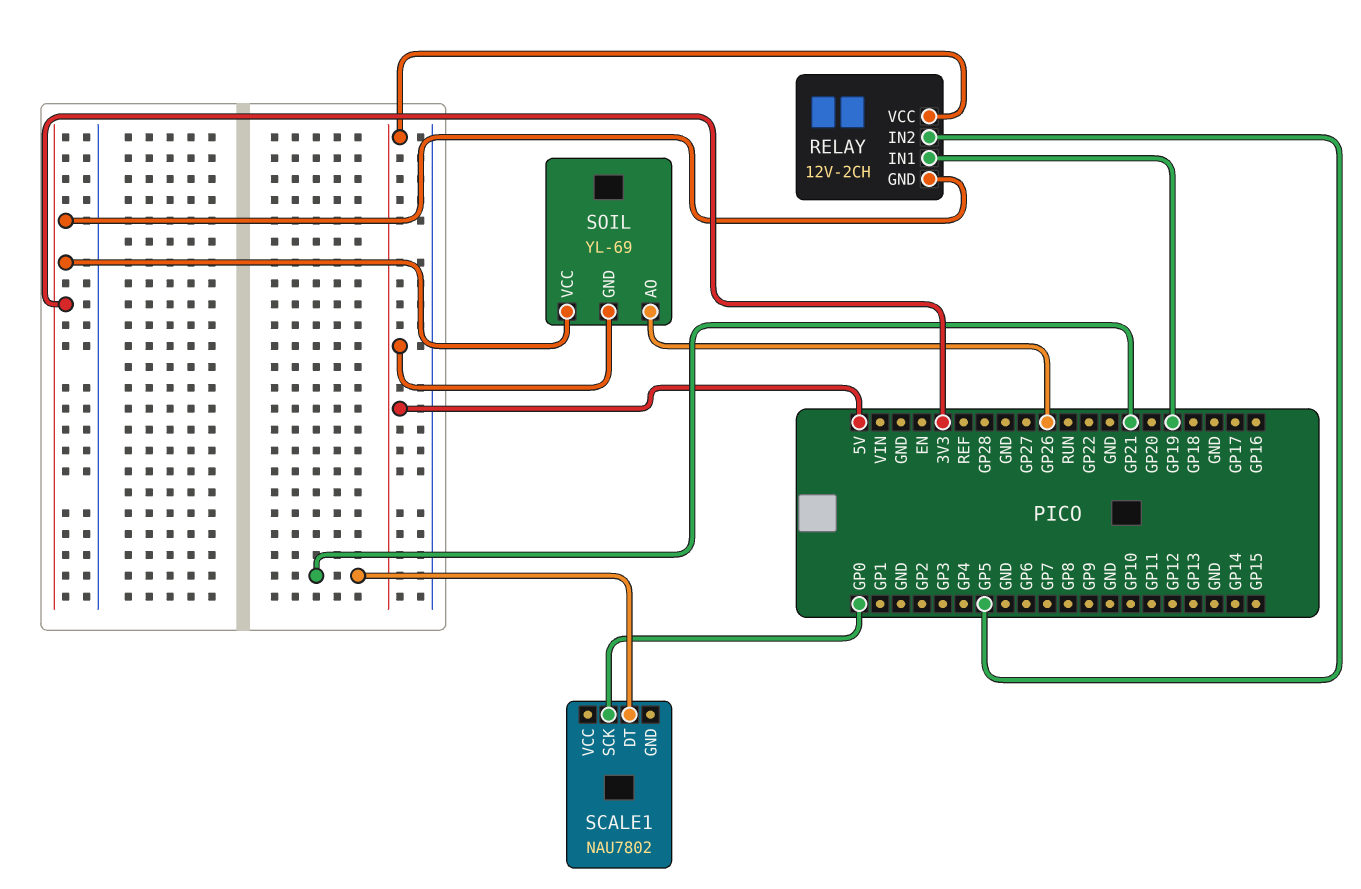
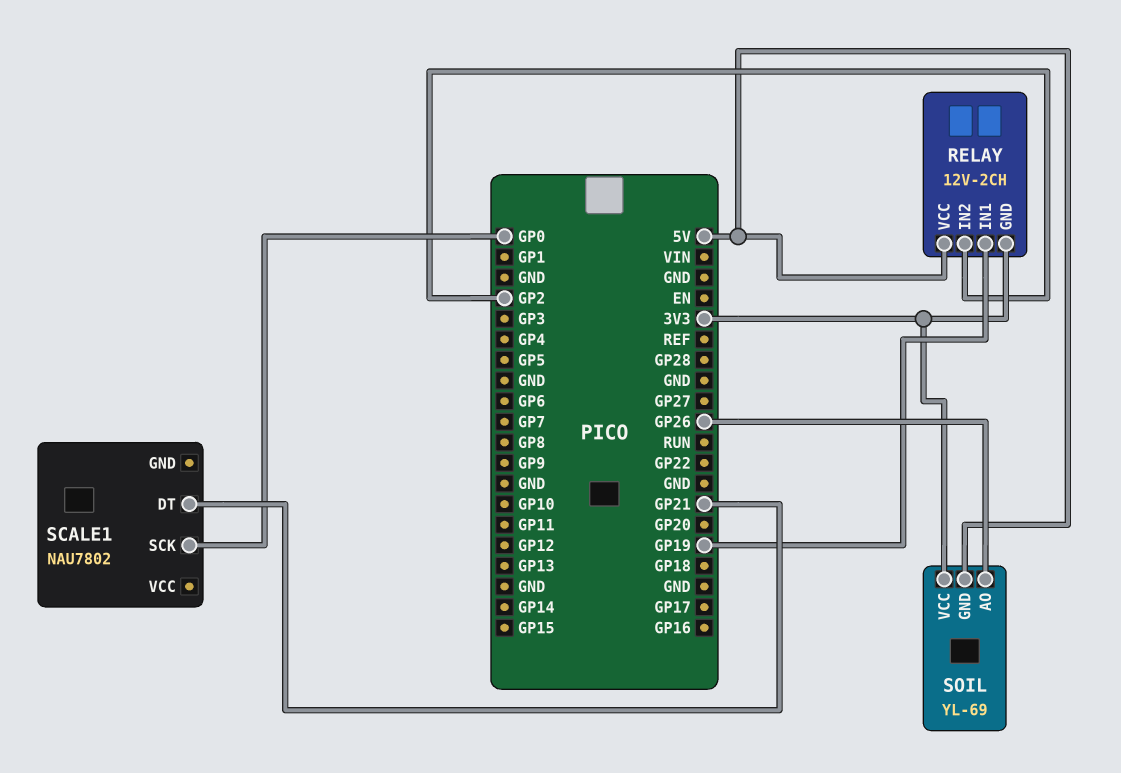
RELAY pin IN2: GP5 -> GP2

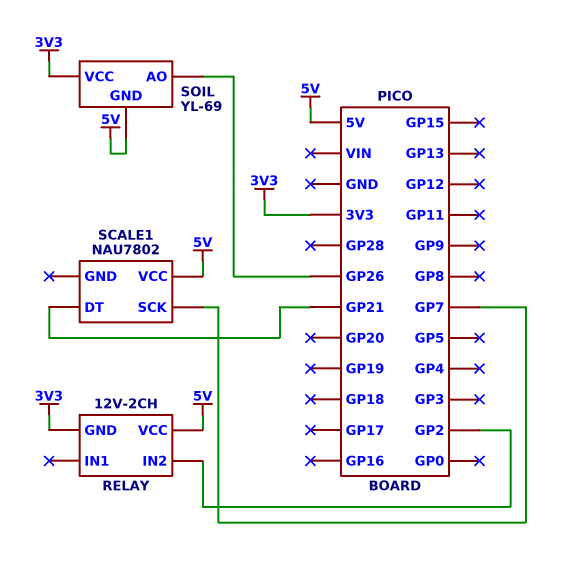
RELAY pin IN1: GP19 -> none
SCALE1 pin SCK: GP0 -> GP7
SCALE1 pin VCC: none -> 5V

